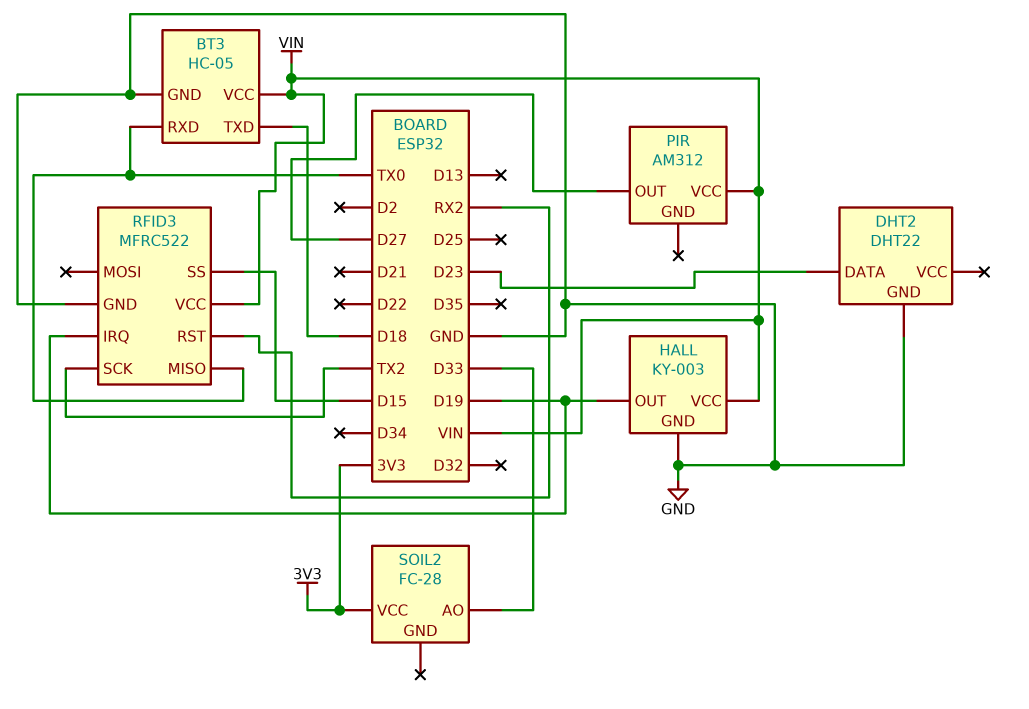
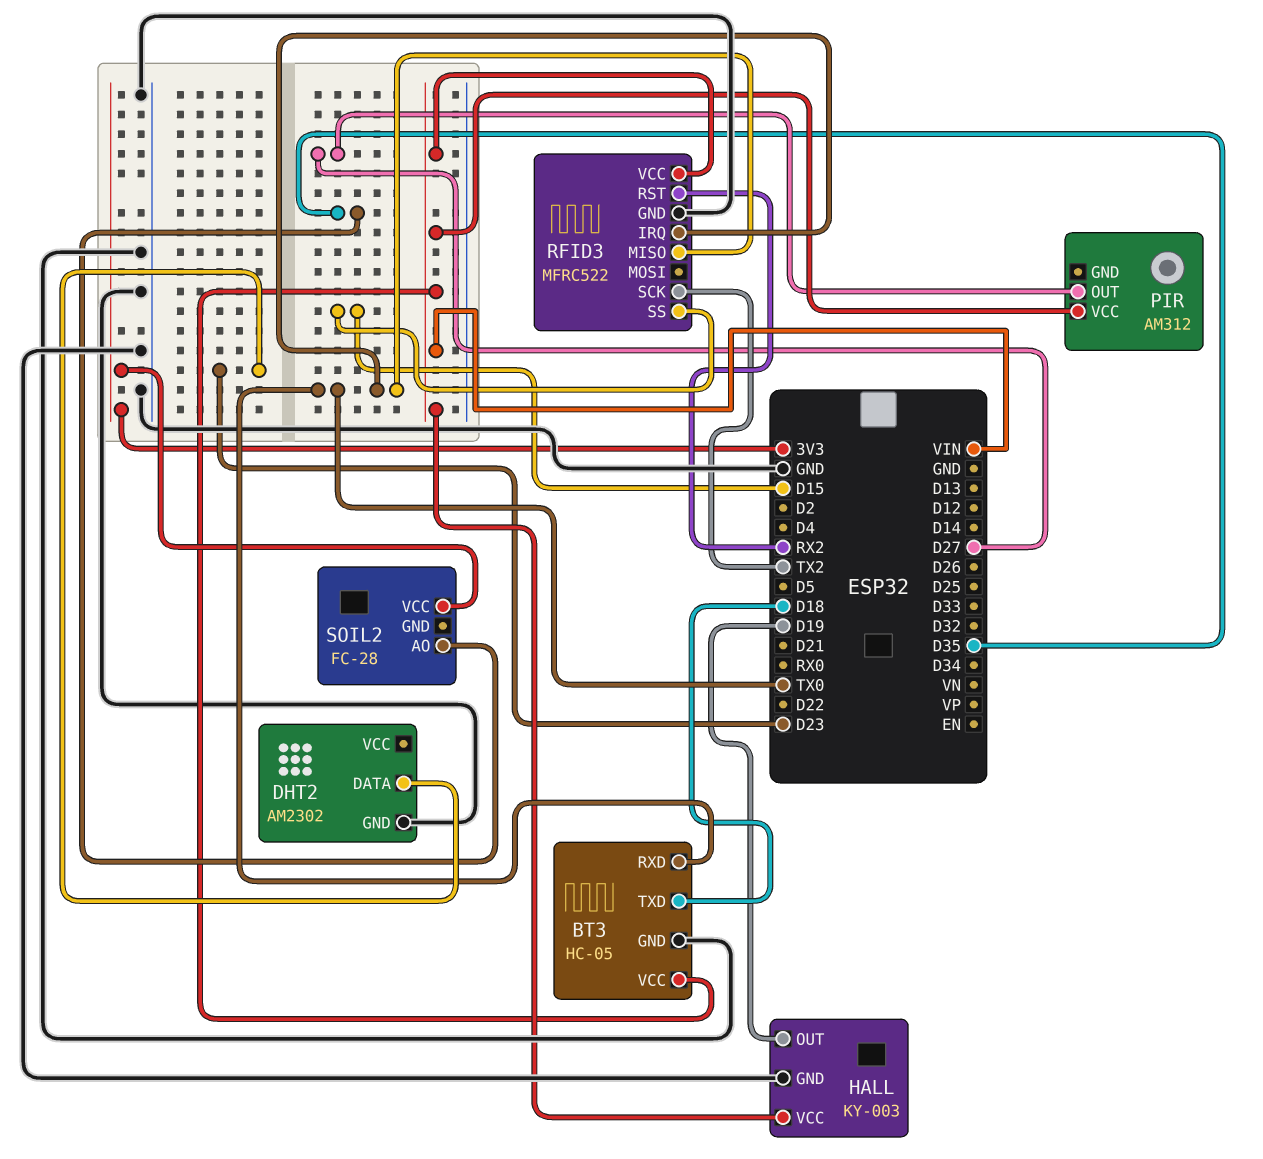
DHT2: DHT22 -> AM2302
RFID3 pin IRQ: D19 -> TX0
SOIL2 pin AO: D33 -> D35

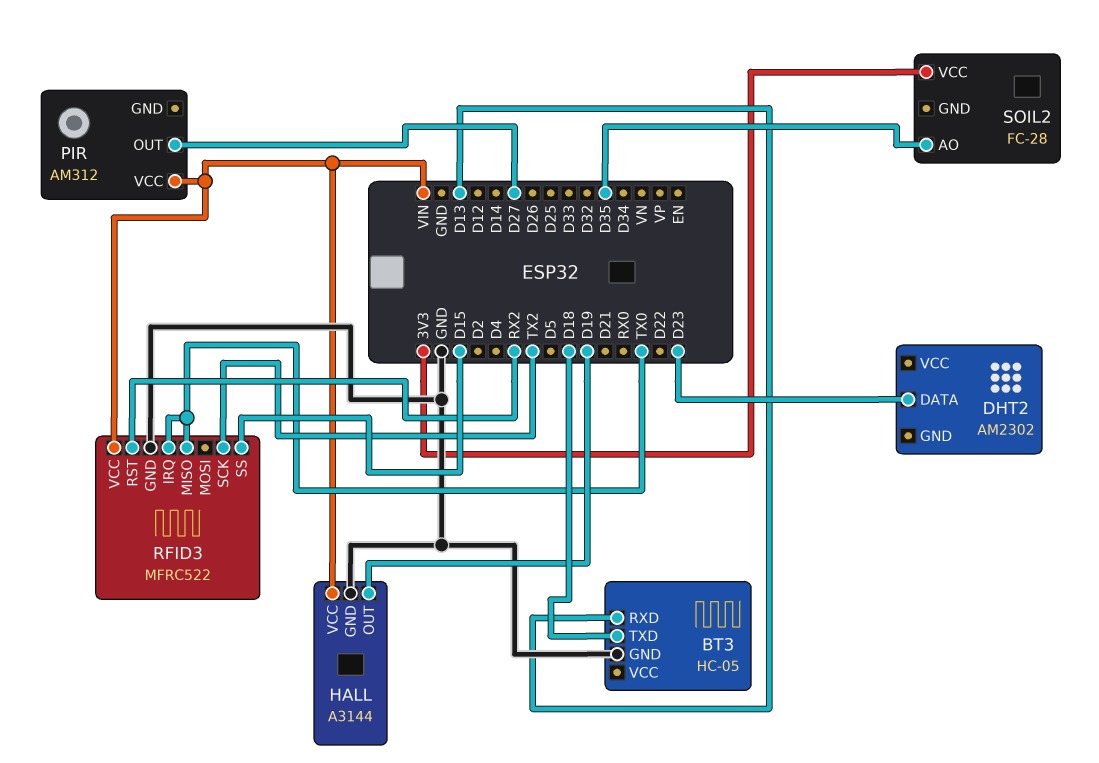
BT3 pin RXD: TX0 -> D13
BT3 pin VCC: VIN -> none
DHT2 pin GND: GND -> none
HALL: KY-003 -> A3144

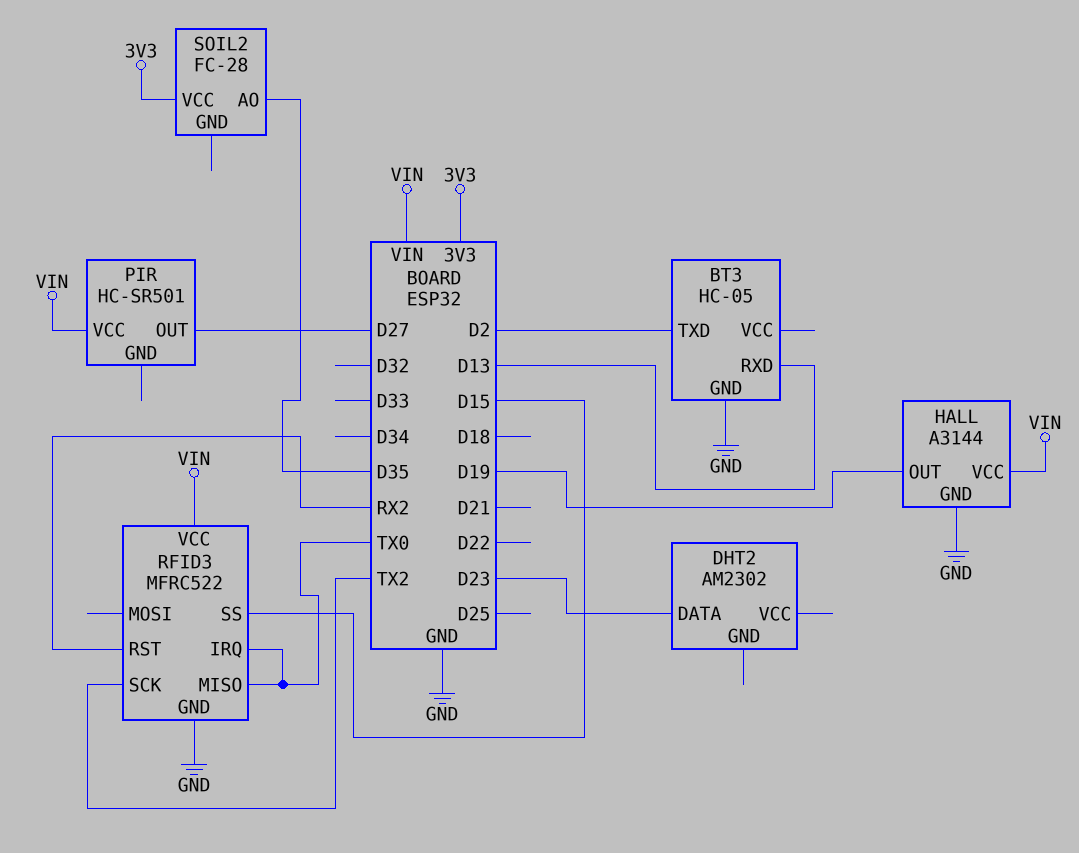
BT3 pin TXD: D18 -> D2
PIR: AM312 -> HC-SR501

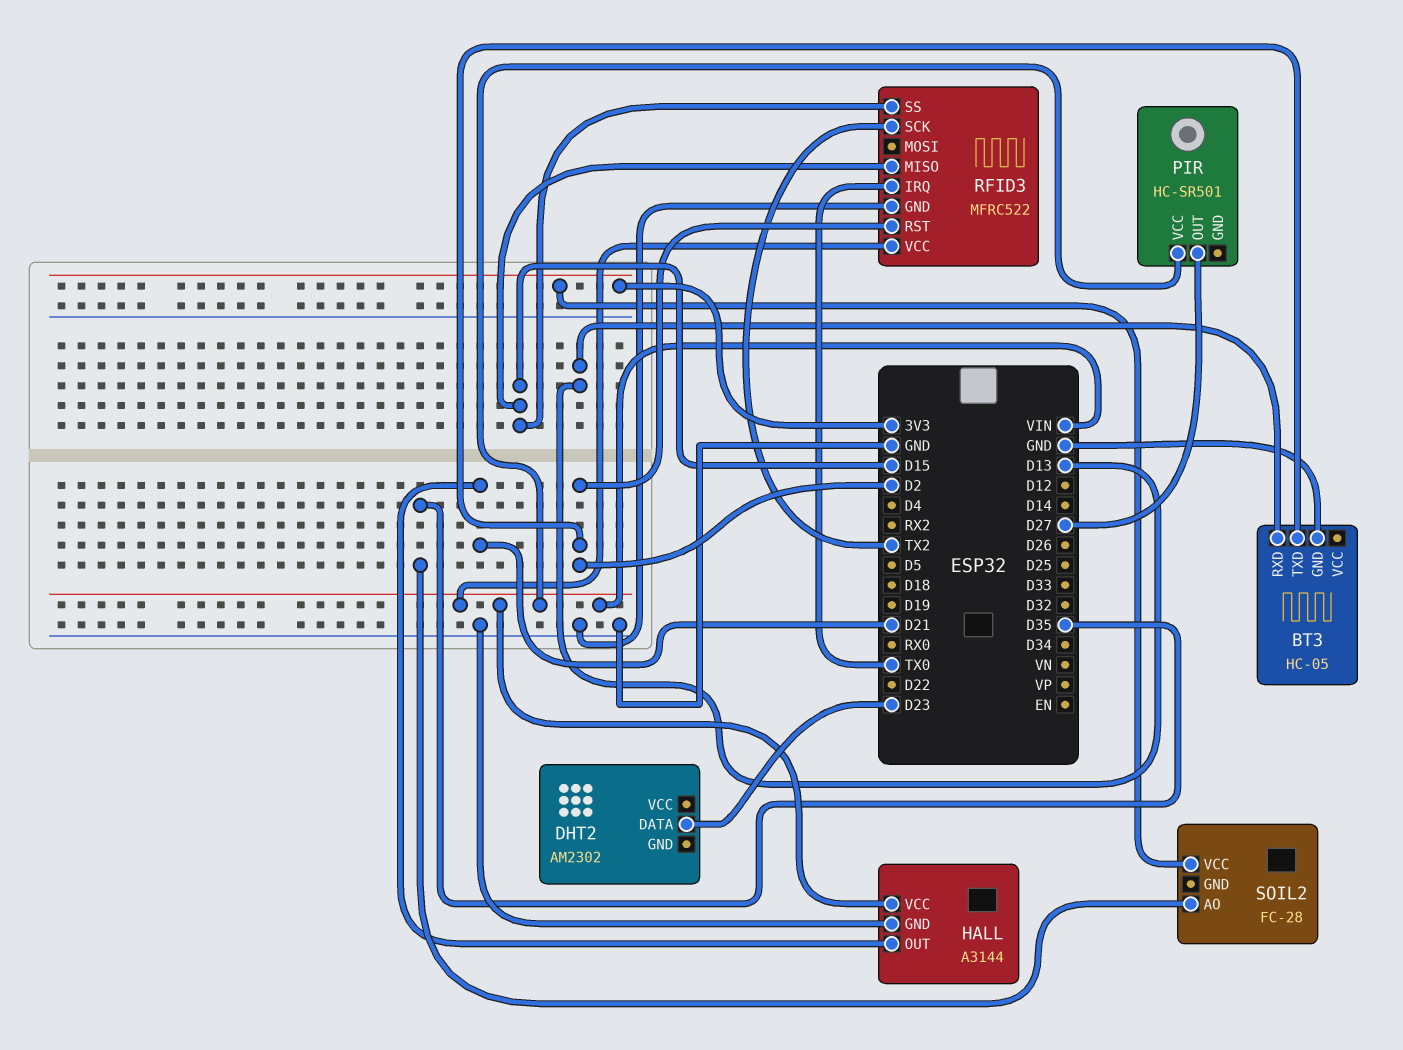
HALL pin OUT: D19 -> D21
RFID3 pin MISO: TX0 -> D15
RFID3 pin RST: RX2 -> D2

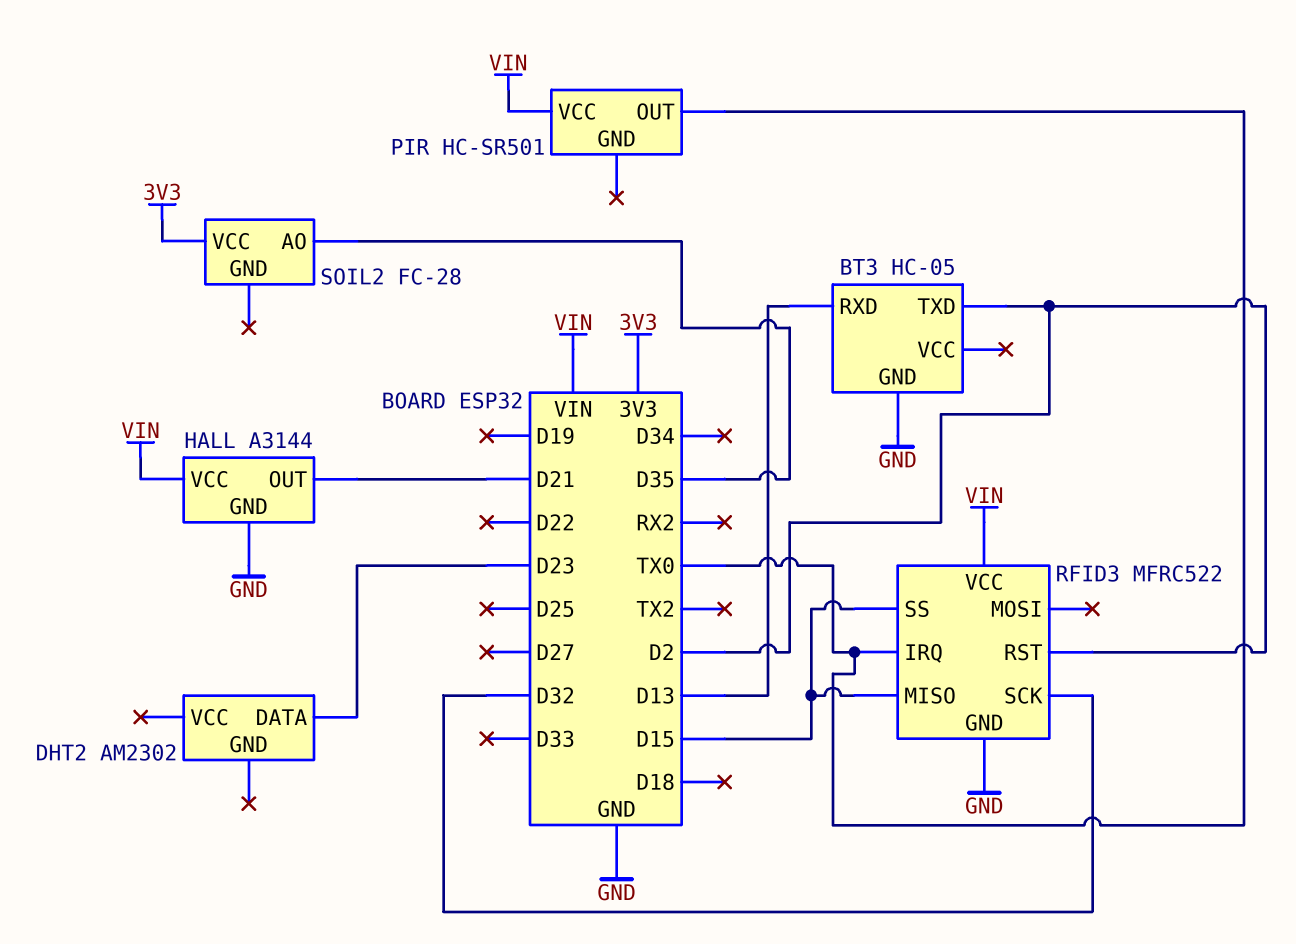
PIR pin OUT: D27 -> TX0
RFID3 pin SCK: TX2 -> D32

